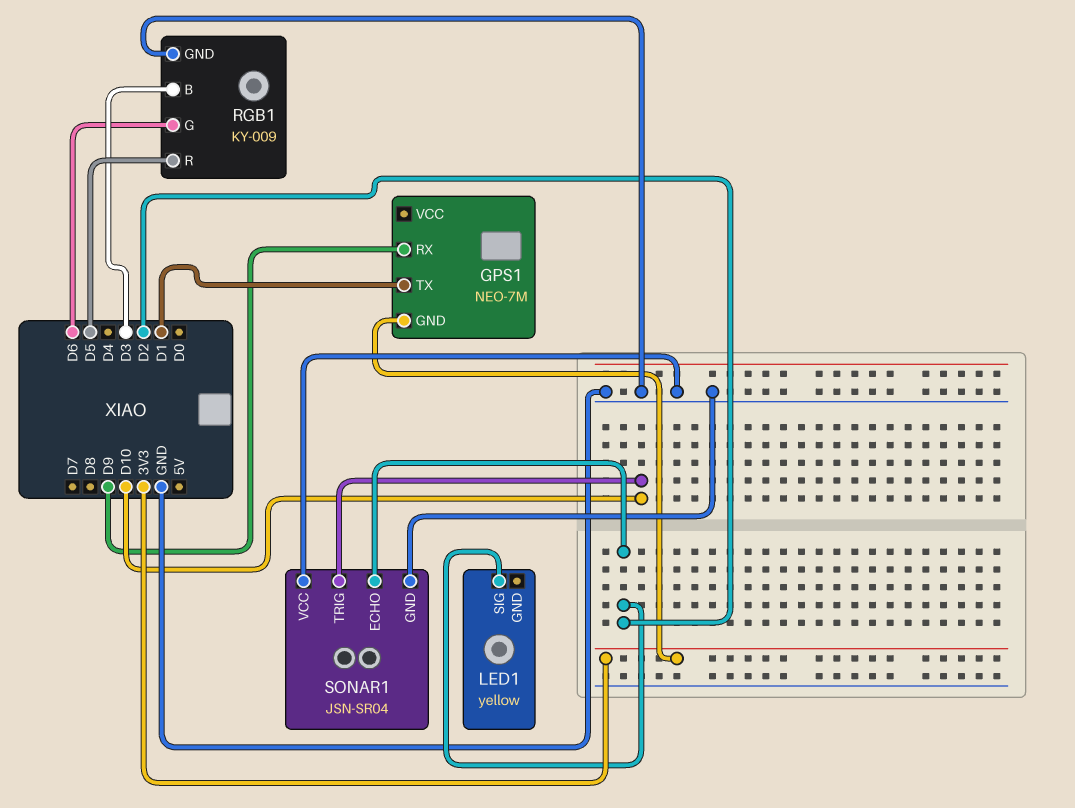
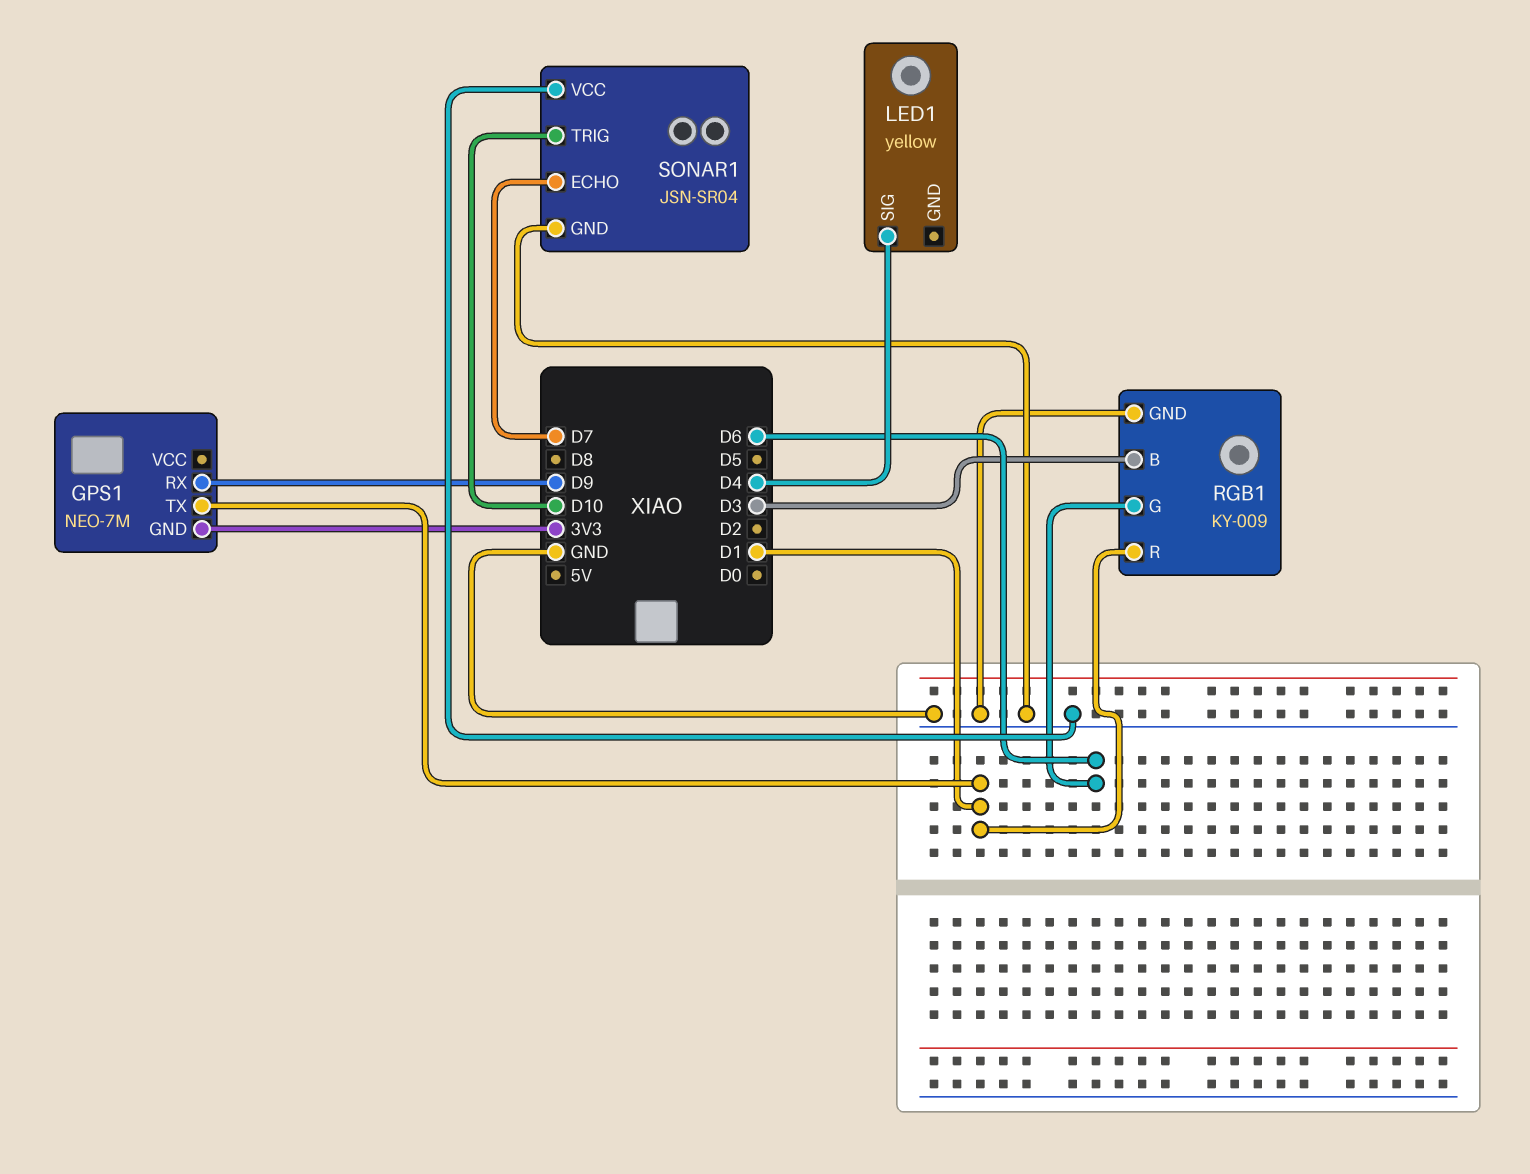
LED1 pin SIG: D2 -> D4
RGB1 pin R: D5 -> D1
SONAR1 pin ECHO: D2 -> D7

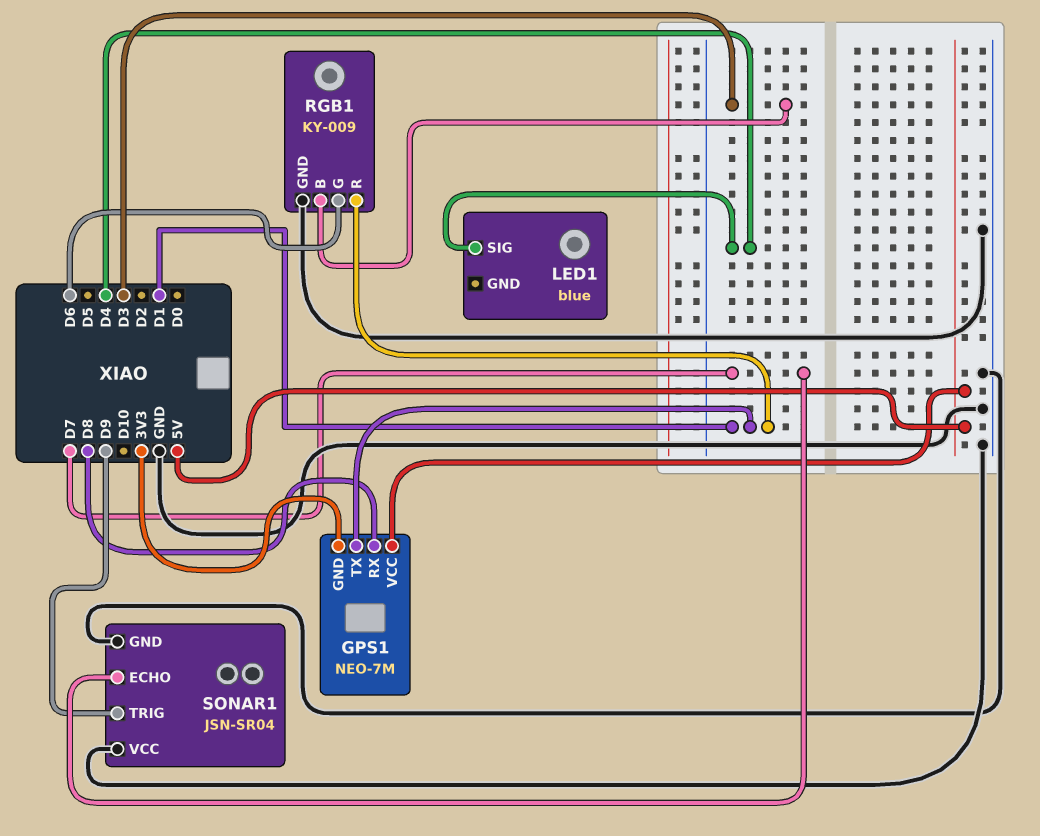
GPS1 pin RX: D9 -> D8
GPS1 pin VCC: none -> 5V
LED1: yellow -> blue
SONAR1 pin TRIG: D10 -> D9

